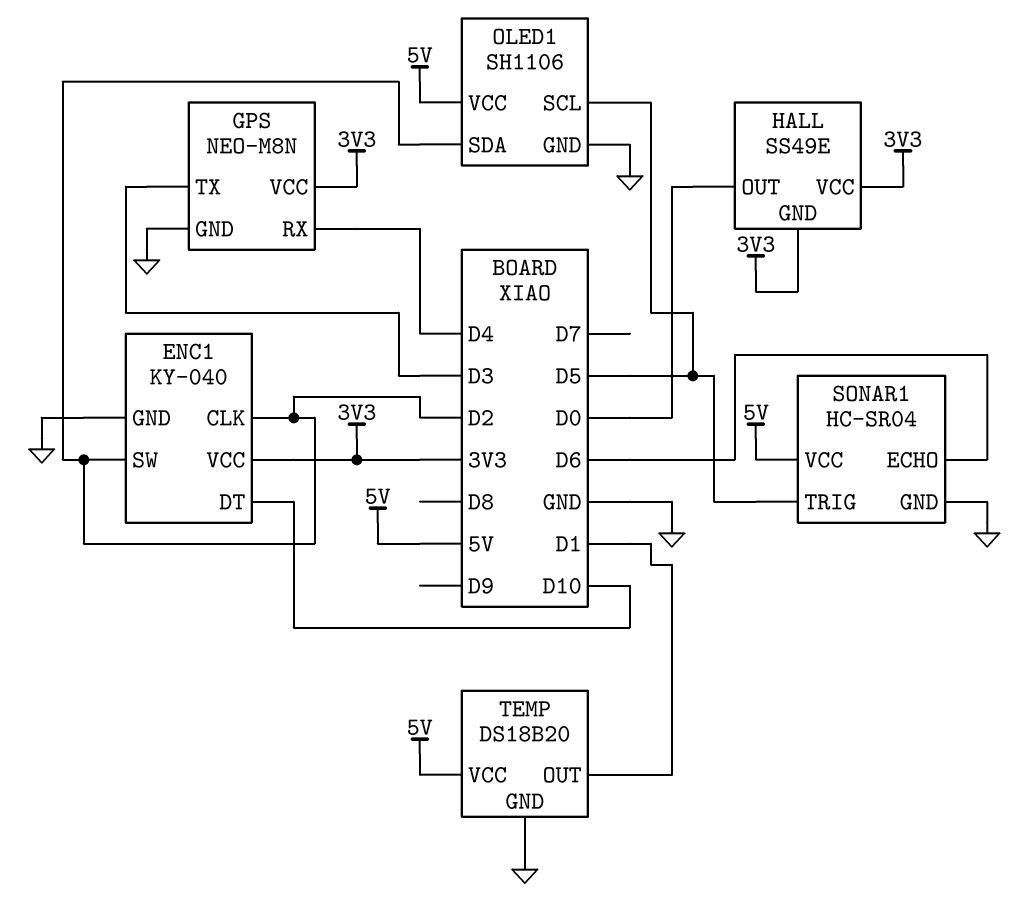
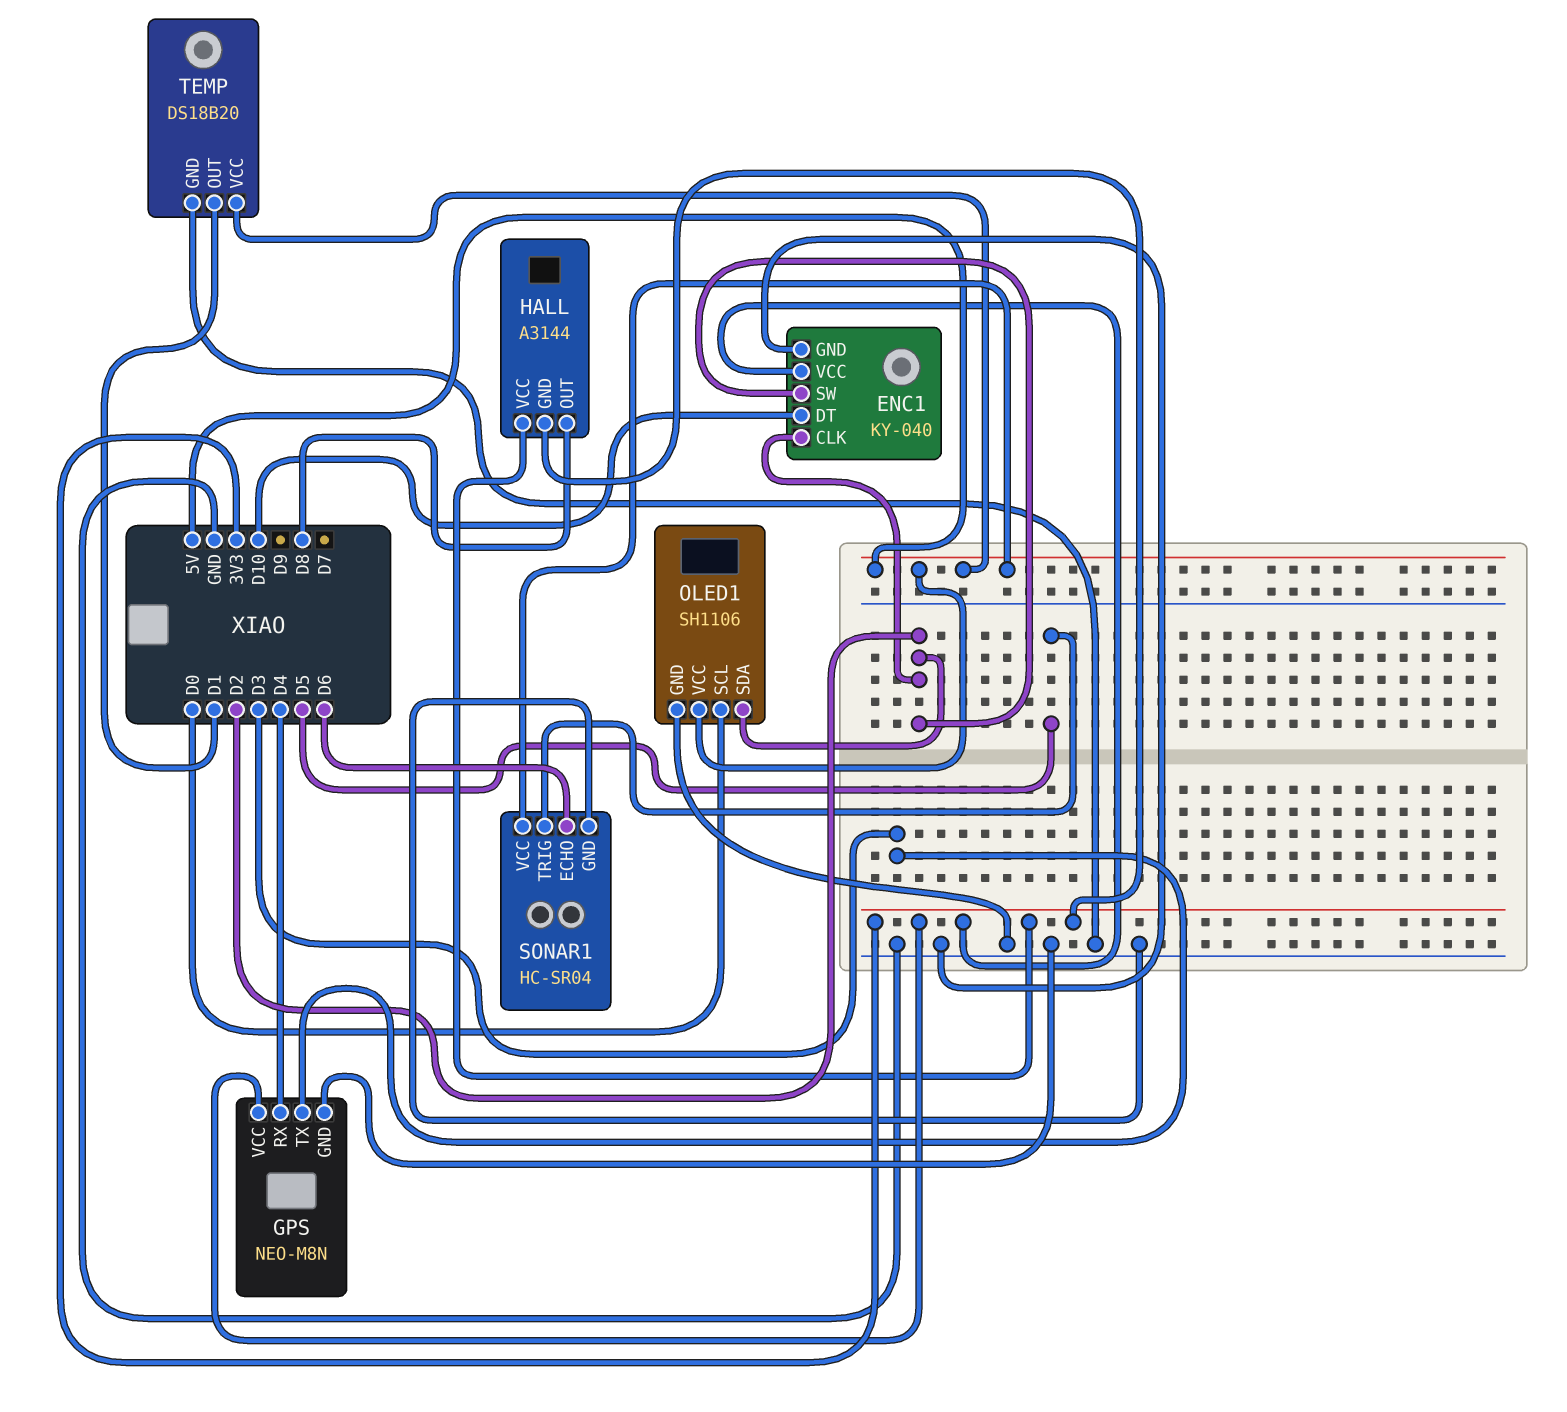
HALL: SS49E -> A3144
HALL pin OUT: D0 -> D8
OLED1 pin SCL: D5 -> D0

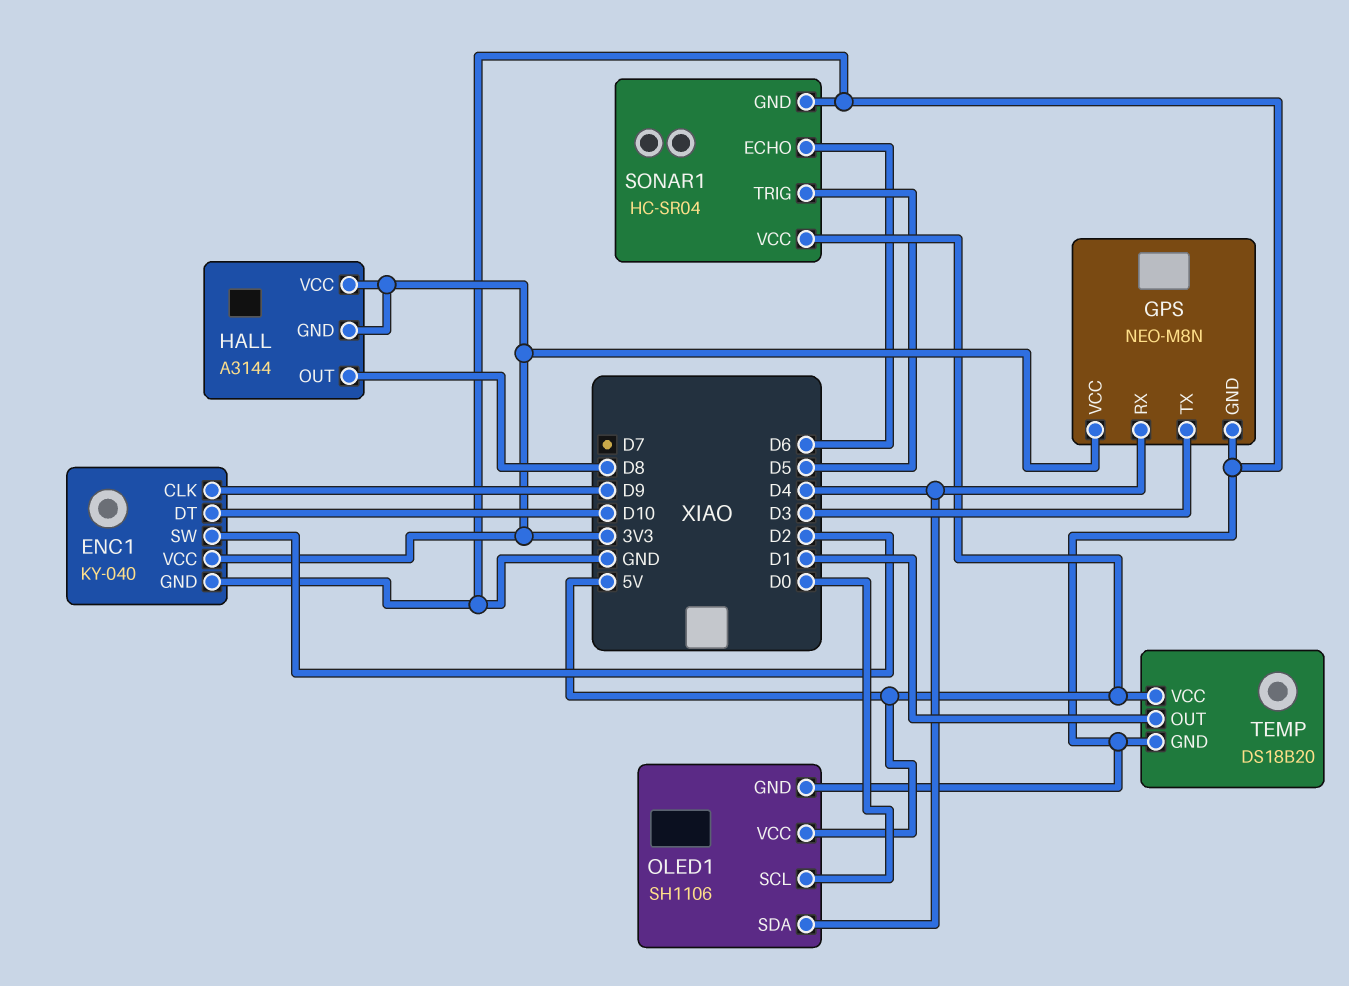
ENC1 pin CLK: D2 -> D9
OLED1 pin SDA: D2 -> D4

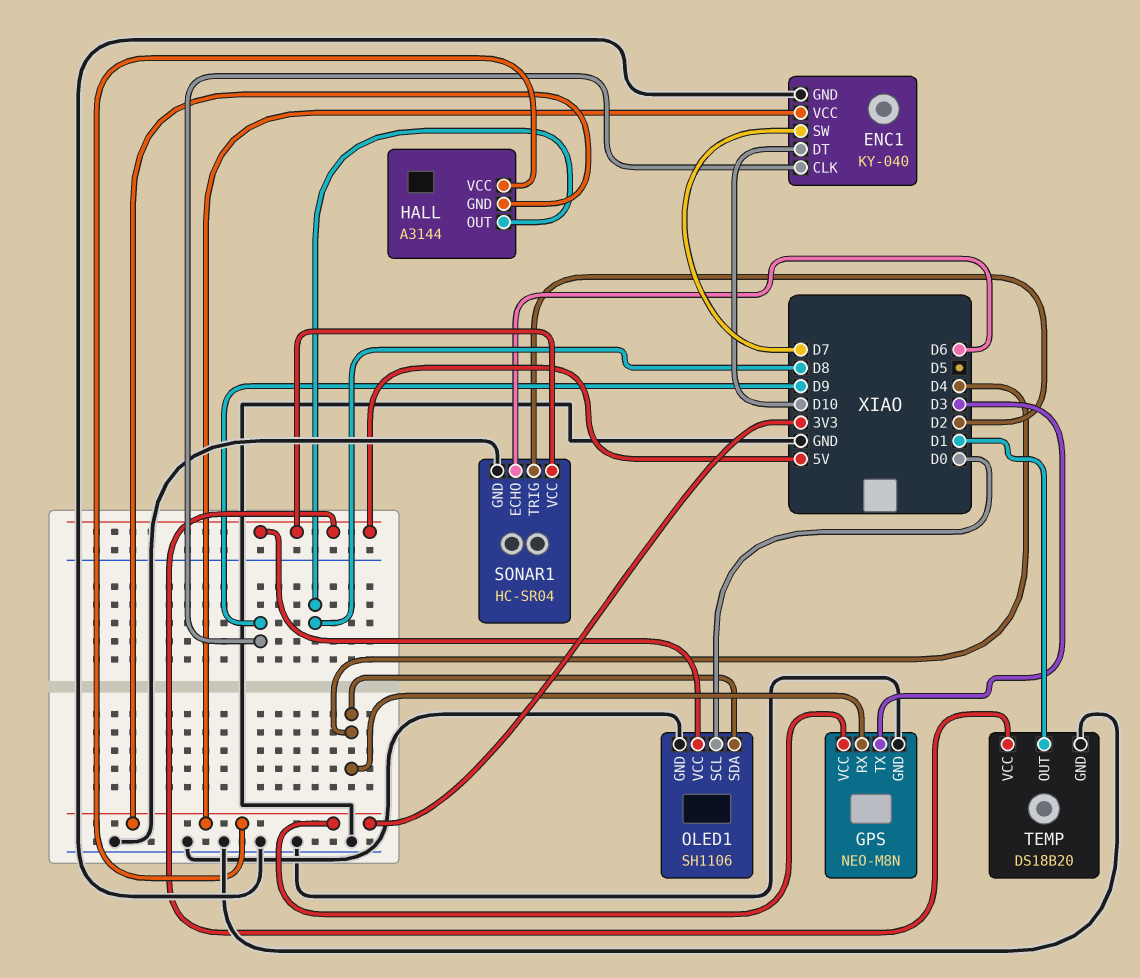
ENC1 pin SW: D2 -> D7
SONAR1 pin TRIG: D5 -> D2

